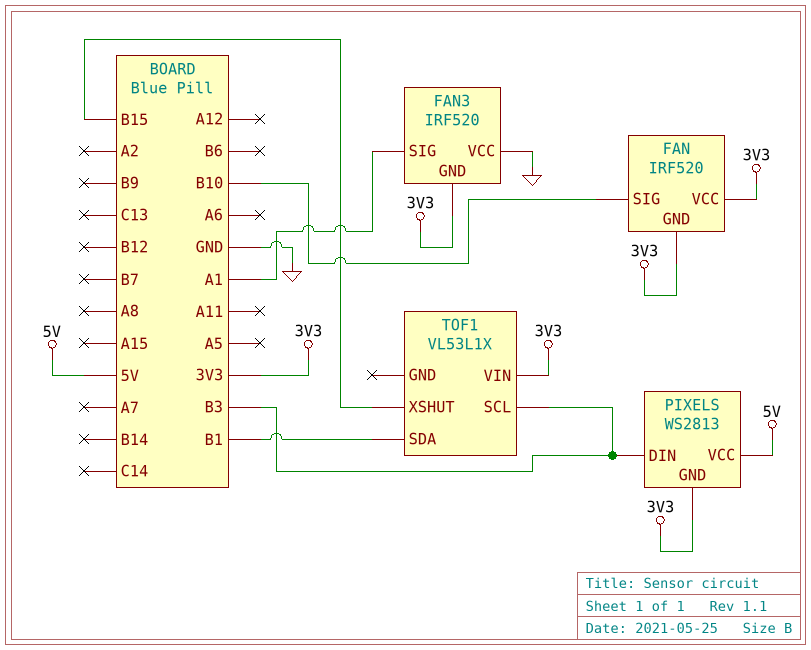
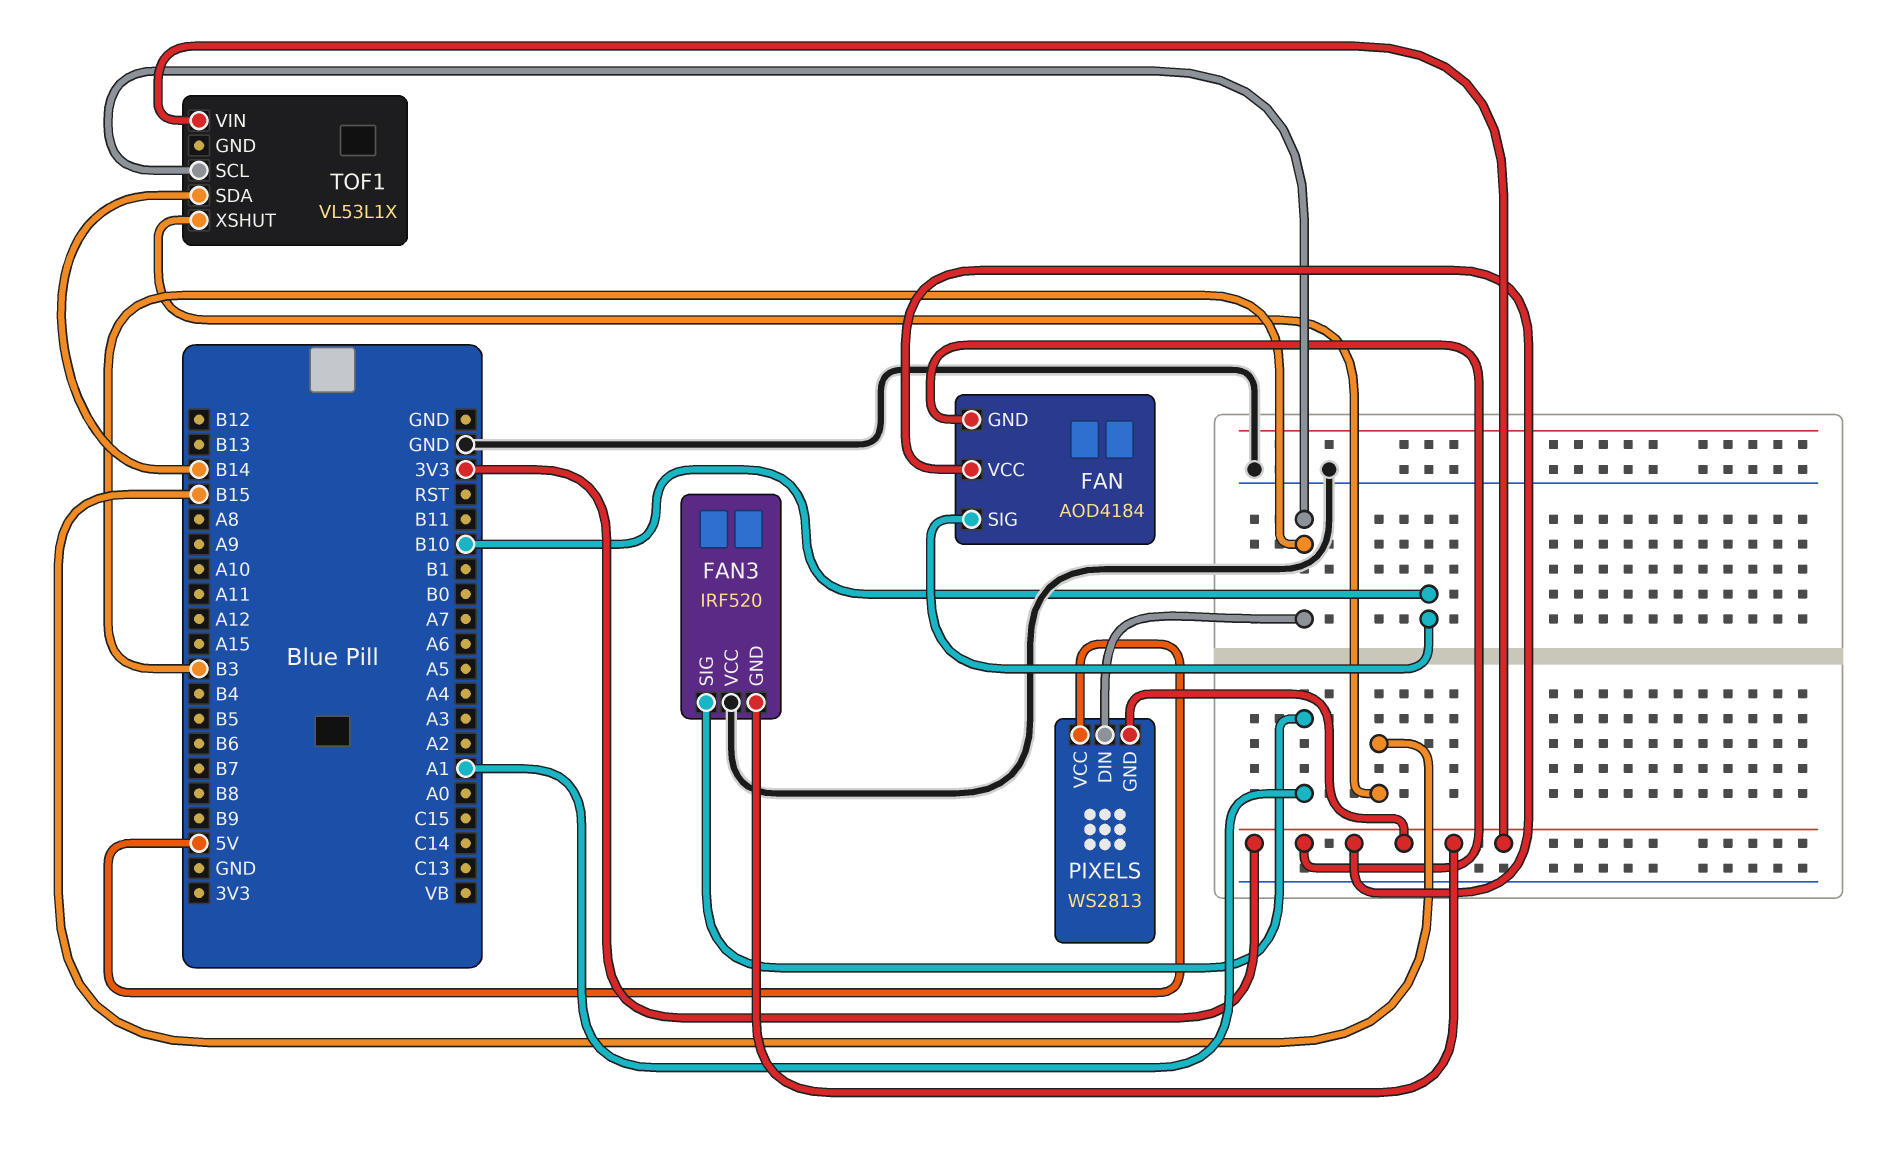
FAN: IRF520 -> AOD4184
TOF1 pin SDA: B1 -> B14

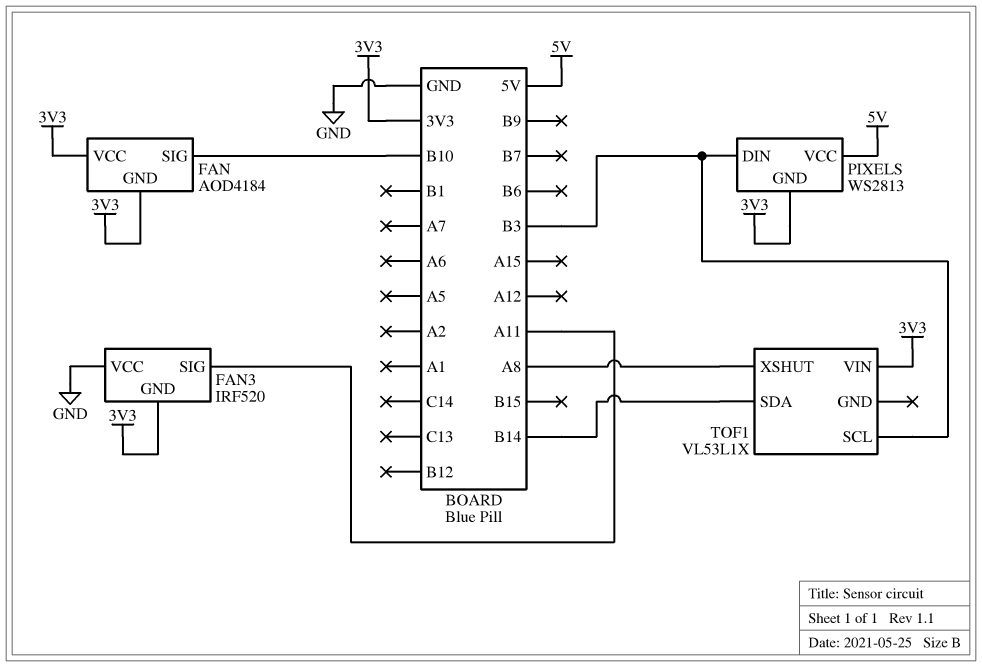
FAN3 pin SIG: A1 -> A11
TOF1 pin XSHUT: B15 -> A8

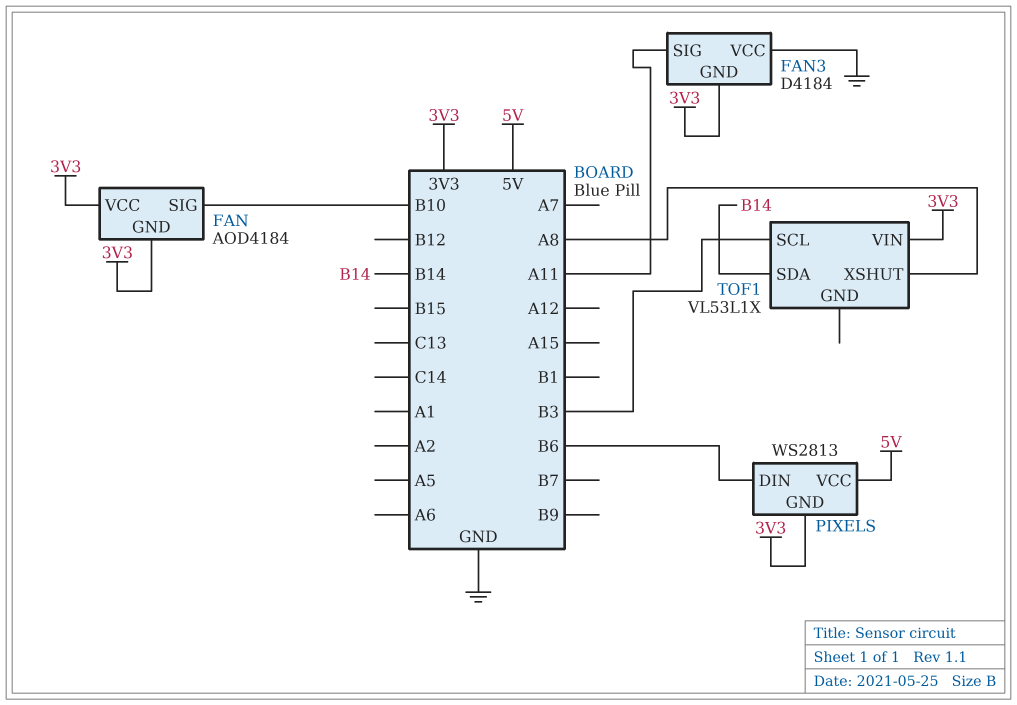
FAN3: IRF520 -> D4184
PIXELS pin DIN: B3 -> B6

